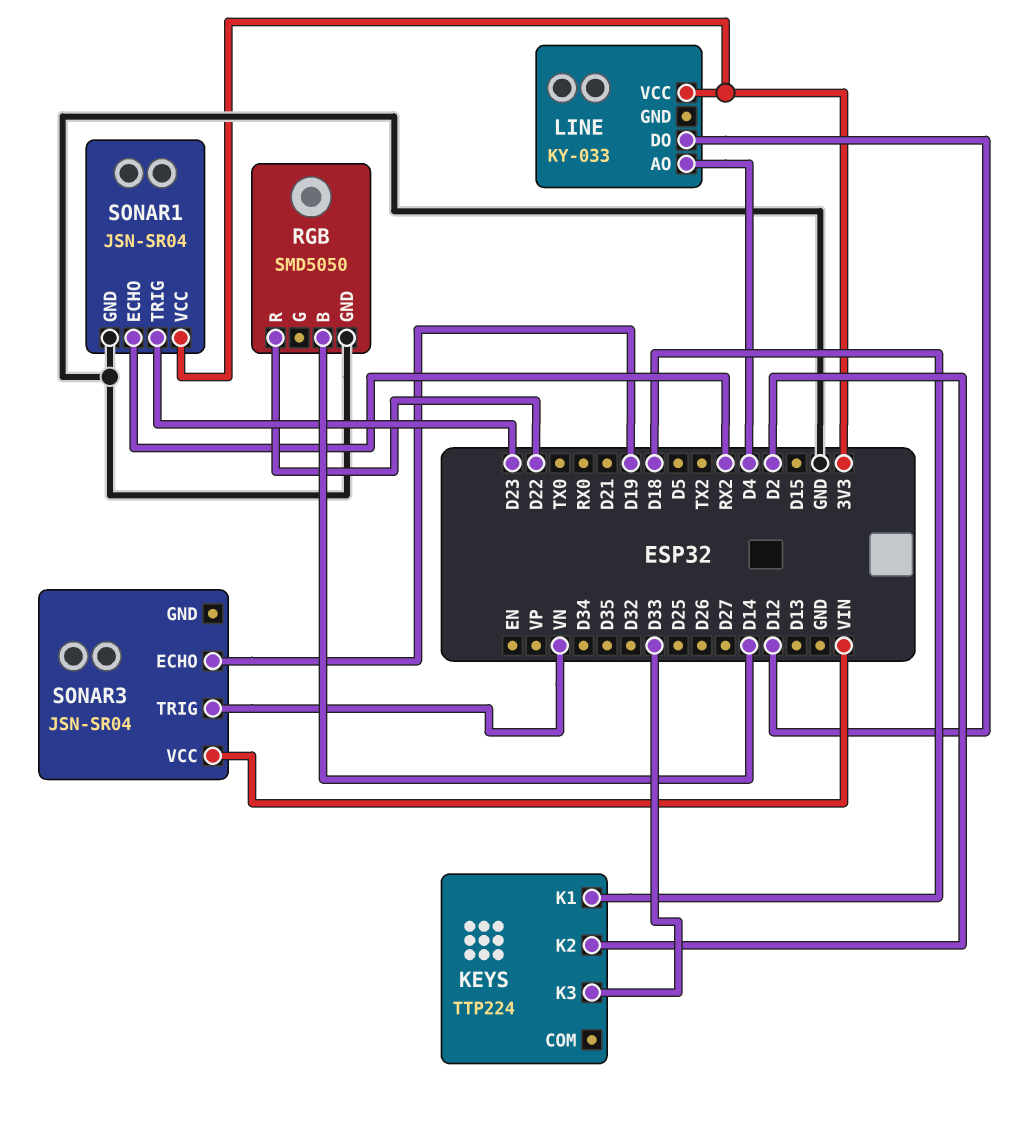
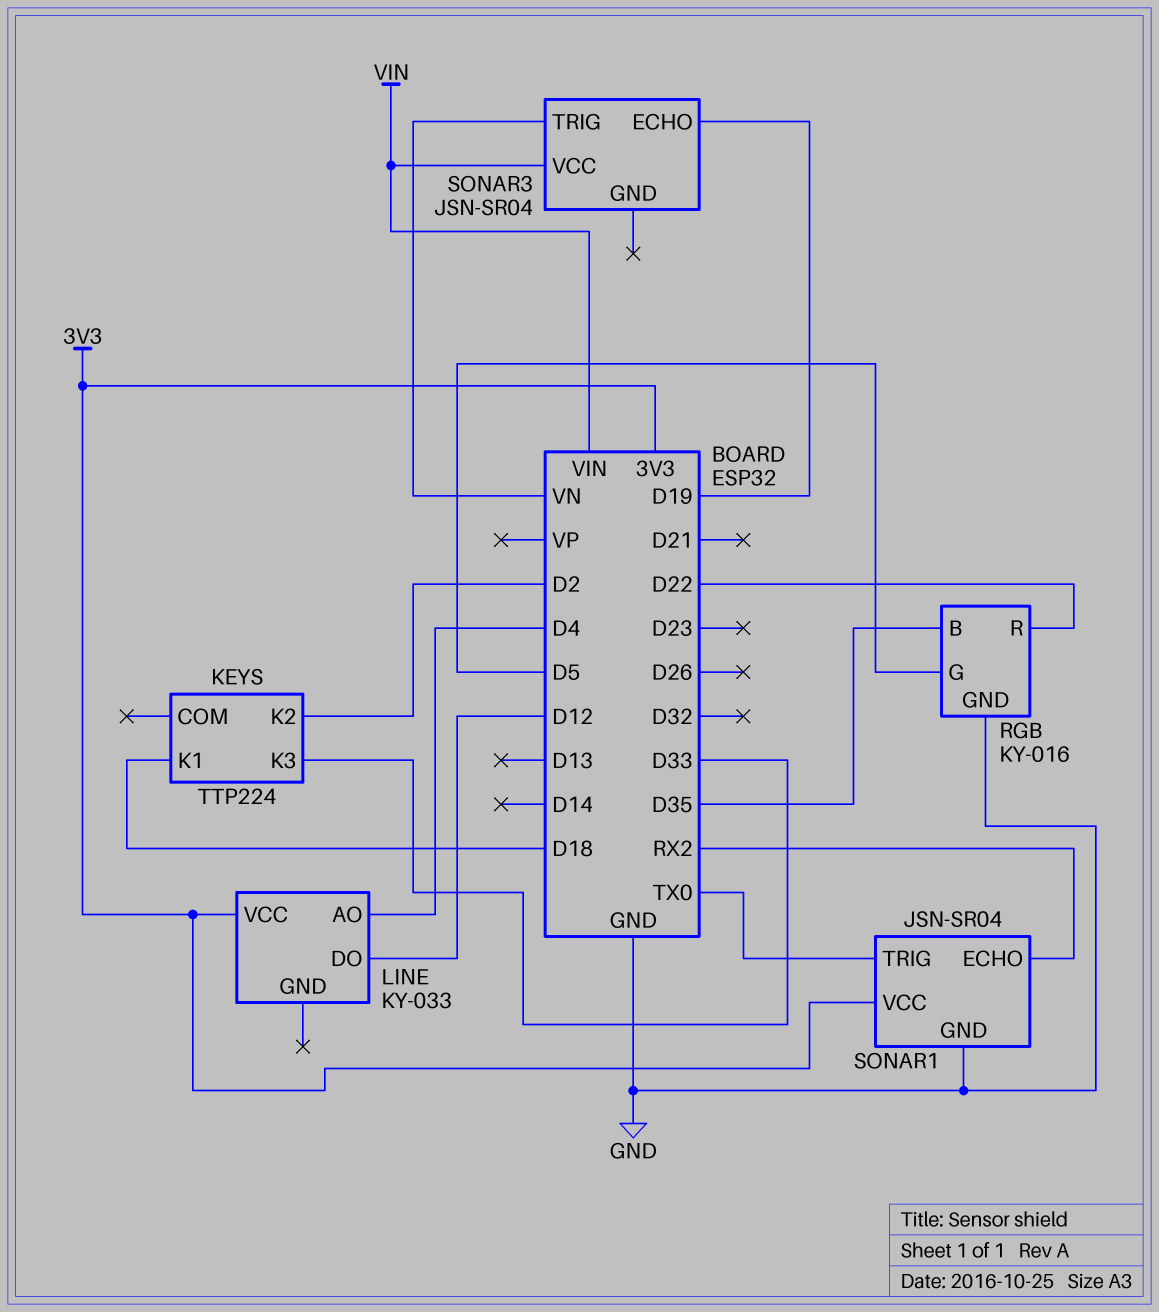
RGB: SMD5050 -> KY-016
RGB pin B: D14 -> D35
RGB pin G: none -> D5
SONAR1 pin TRIG: D23 -> TX0

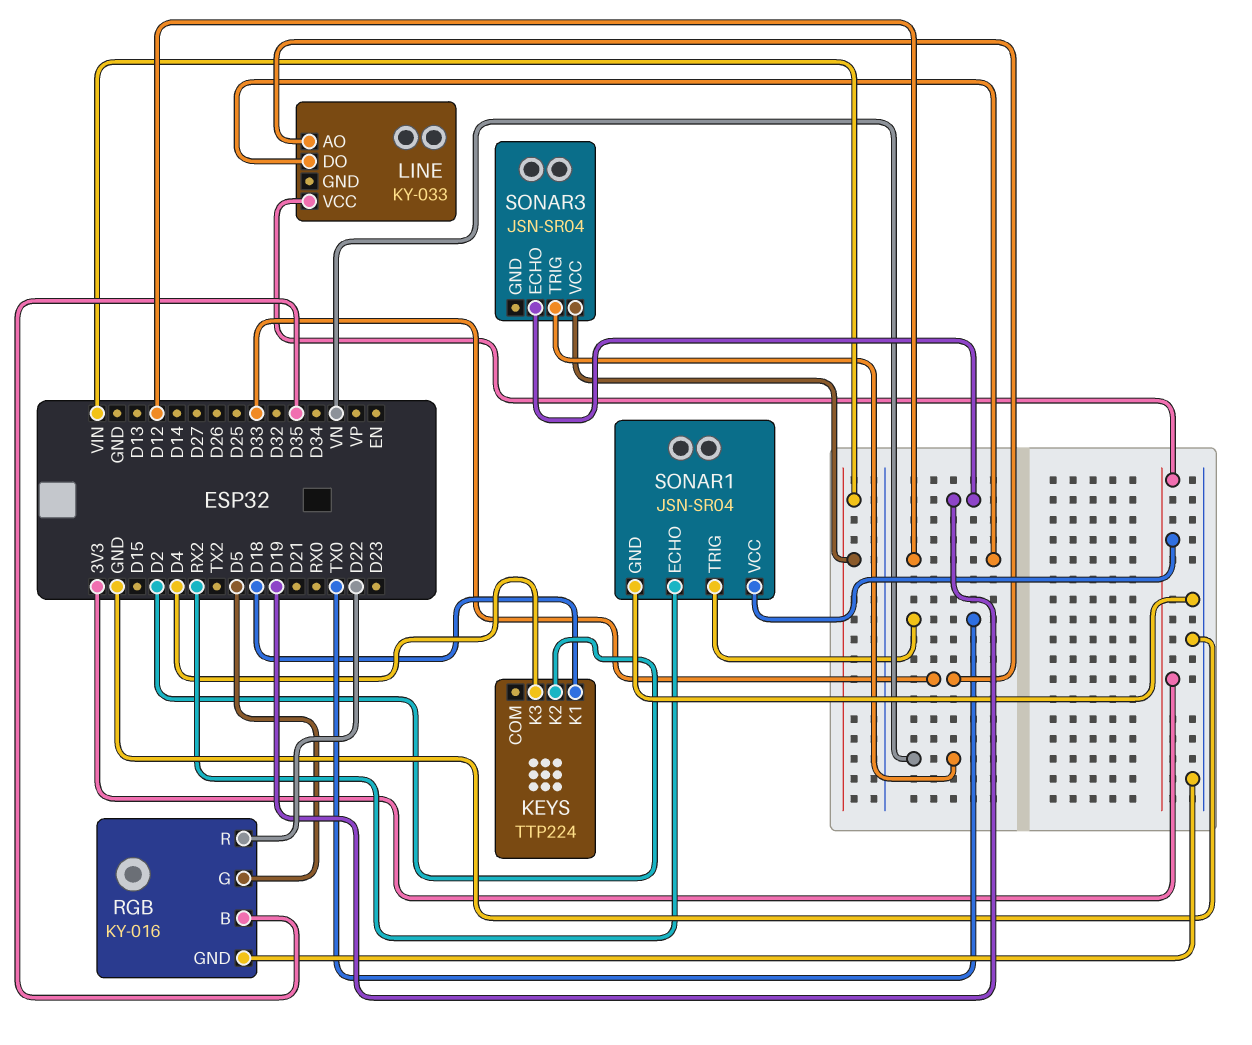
KEYS pin K3: D33 -> D4
LINE pin AO: D4 -> D33

